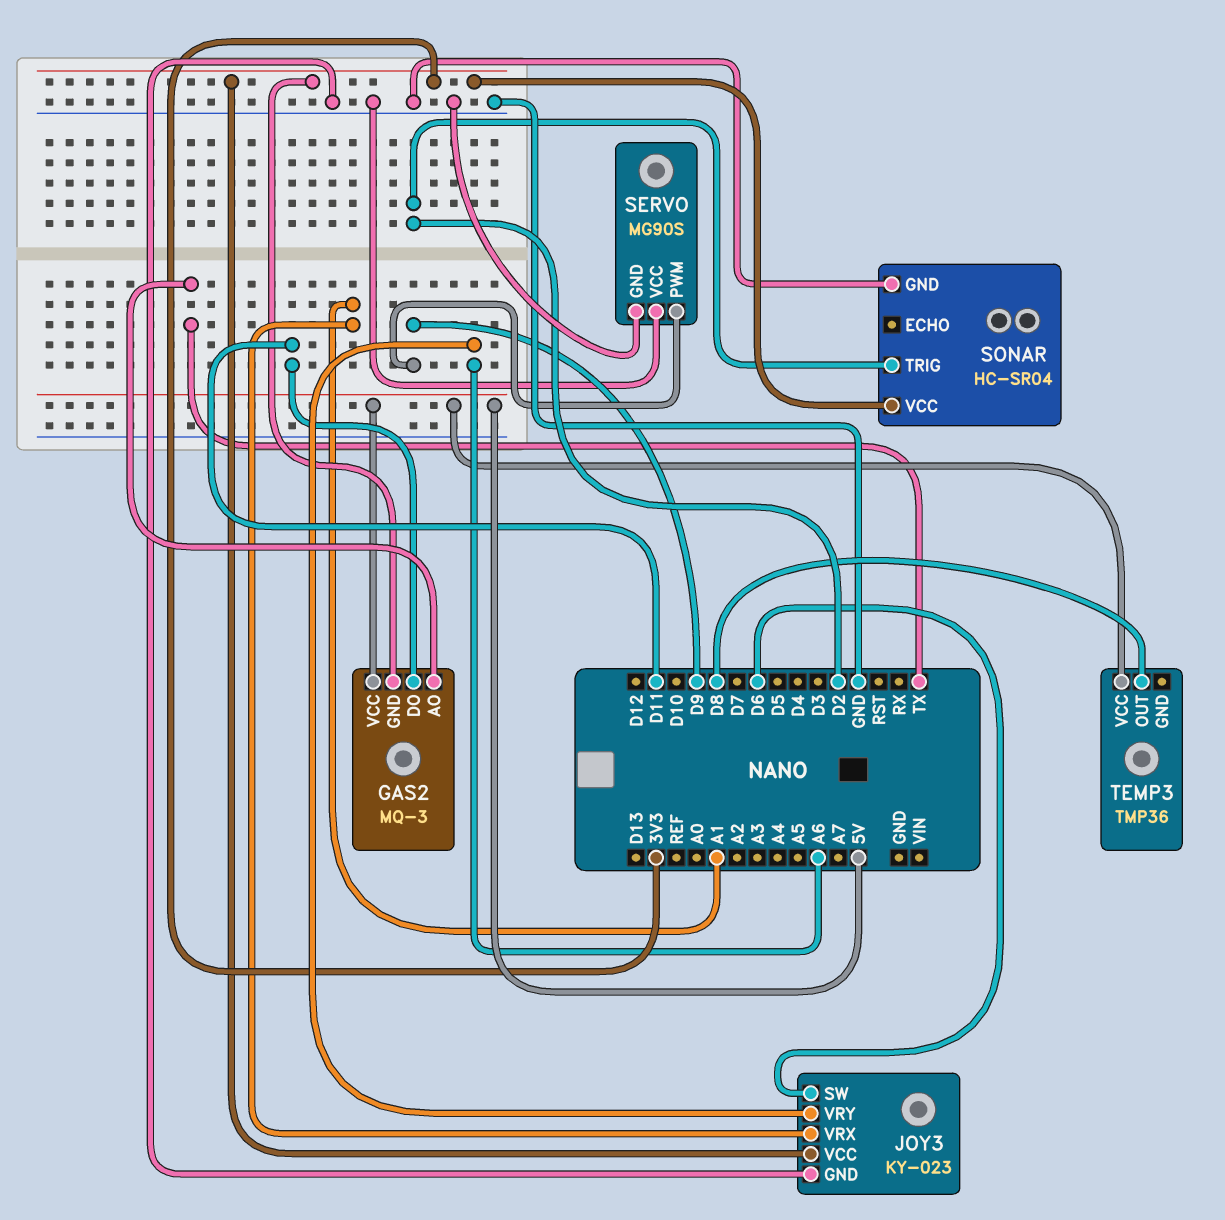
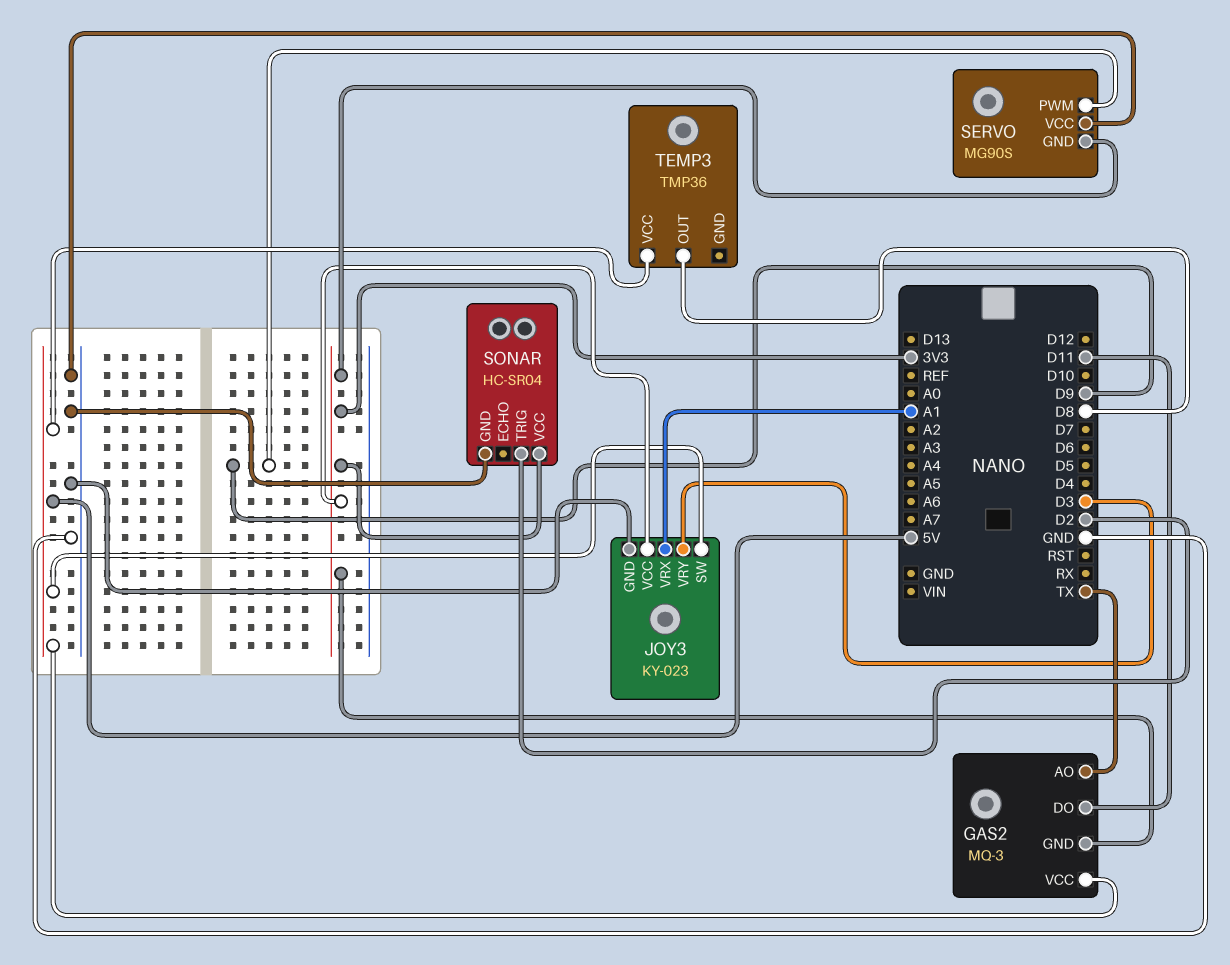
JOY3 pin SW: D6 -> 5V
JOY3 pin VRY: A6 -> D3
SERVO pin GND: GND -> 3V3

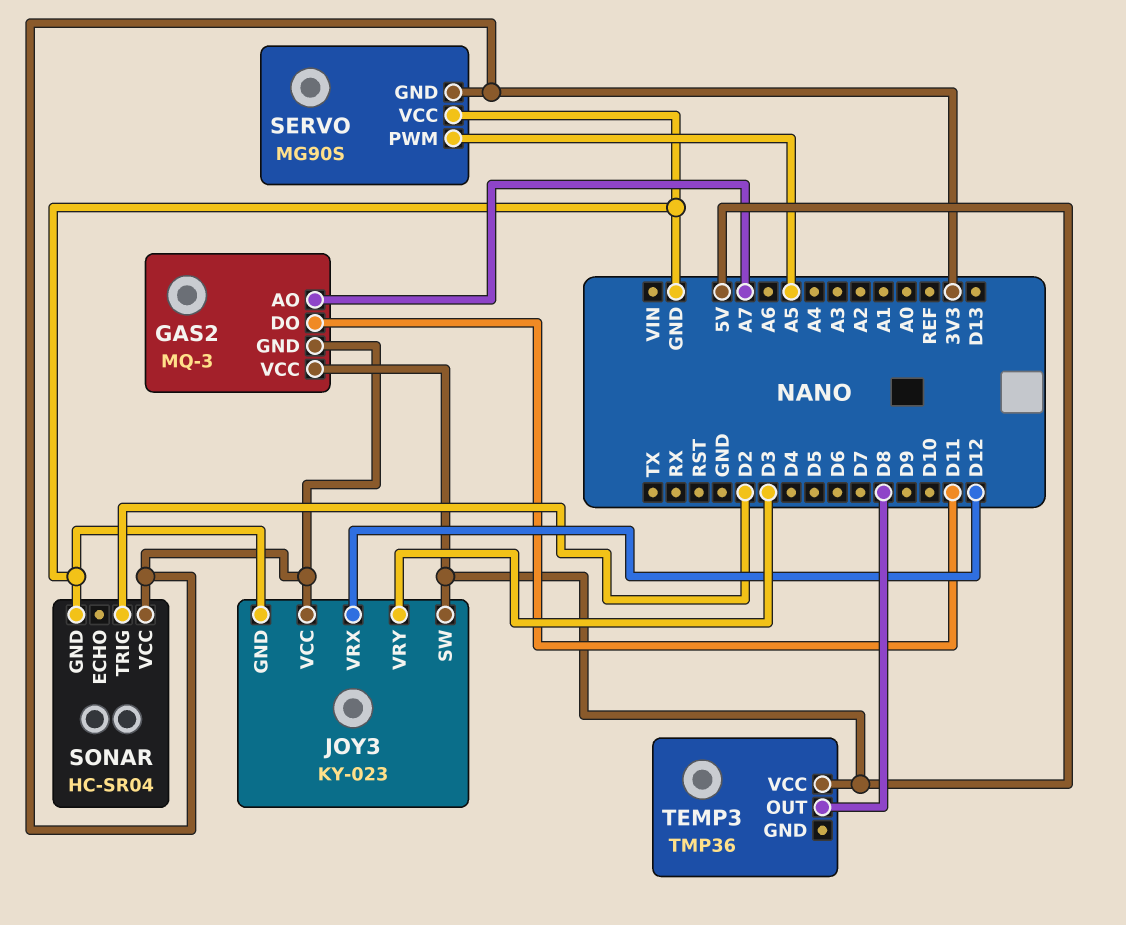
GAS2 pin AO: TX -> A7
JOY3 pin VRX: A1 -> D12
SERVO pin PWM: D9 -> A5

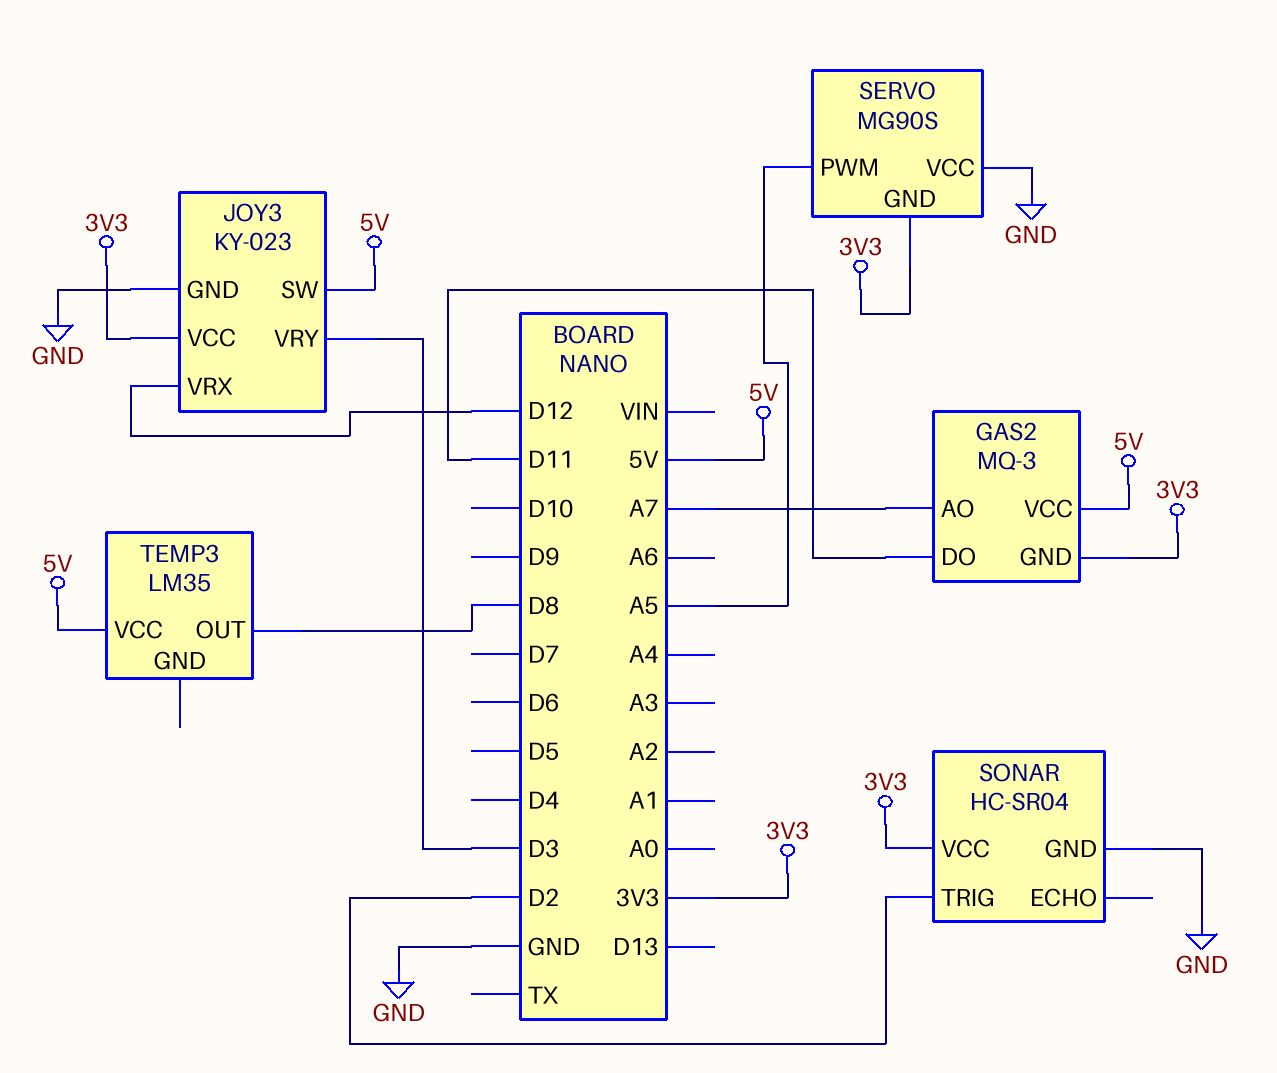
TEMP3: TMP36 -> LM35

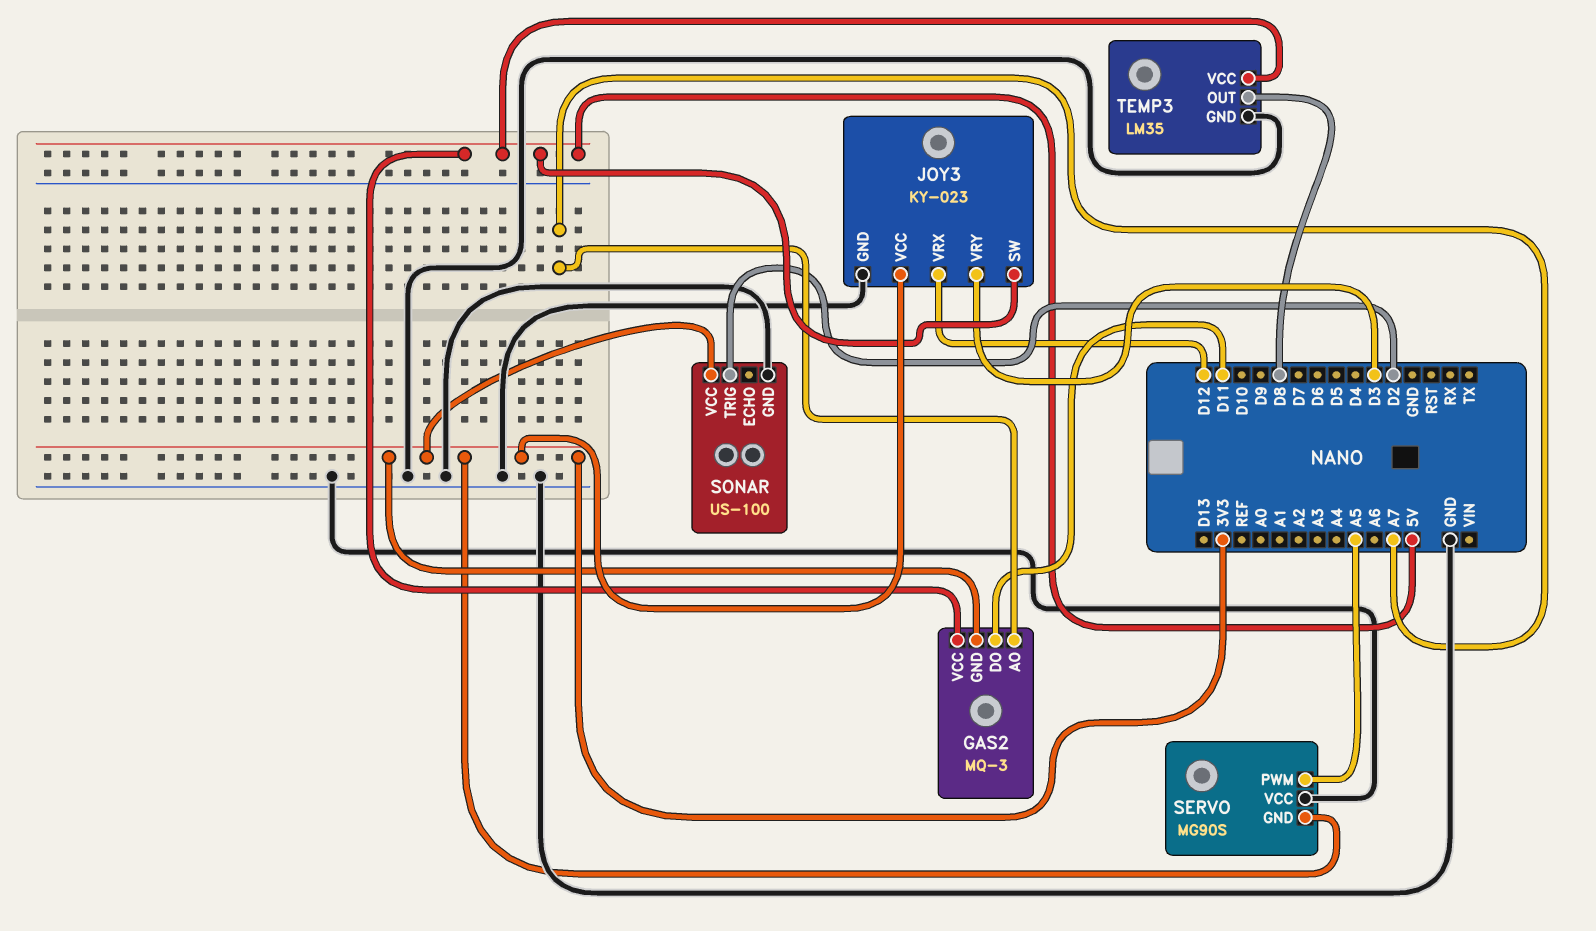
SONAR: HC-SR04 -> US-100
TEMP3 pin GND: none -> GND

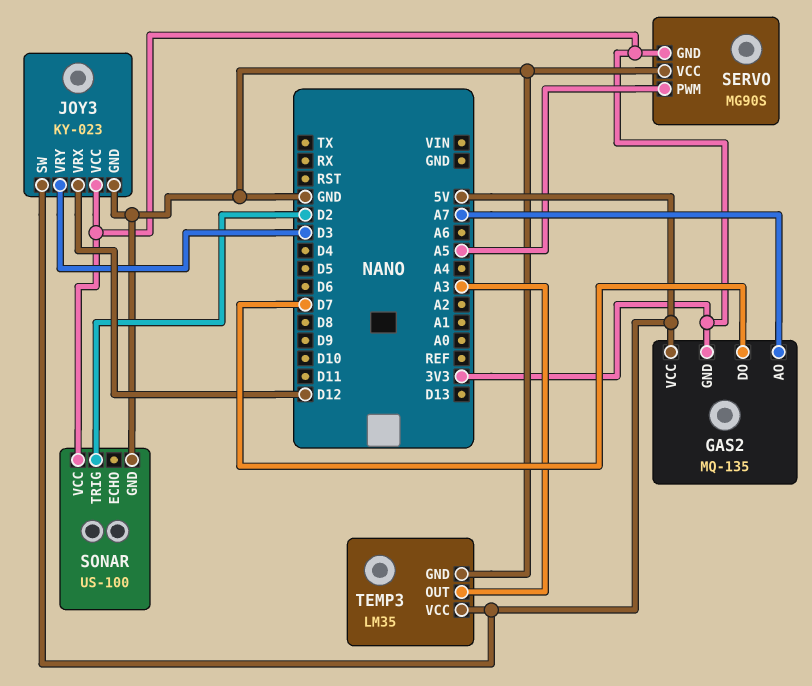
GAS2: MQ-3 -> MQ-135
GAS2 pin DO: D11 -> D7
TEMP3 pin OUT: D8 -> A3

